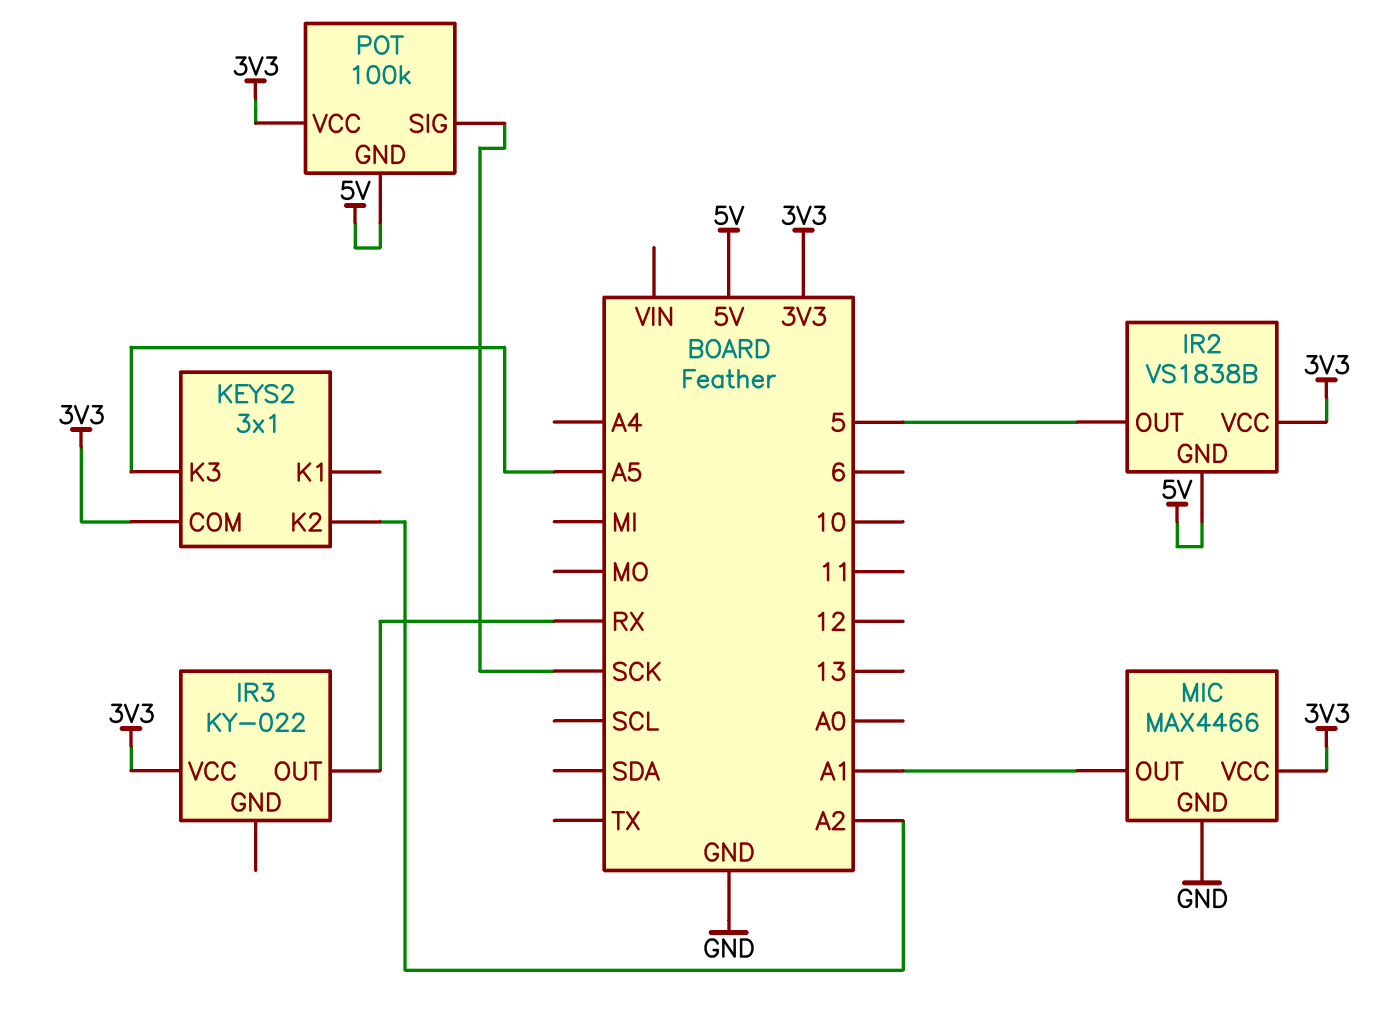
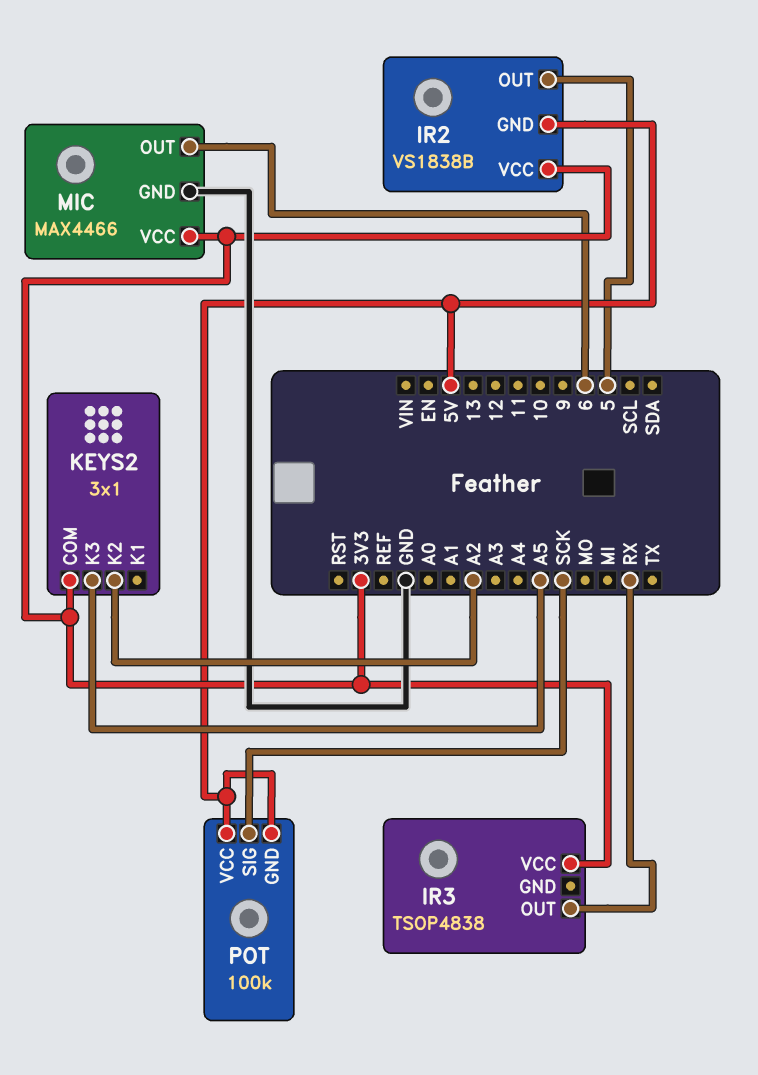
IR3: KY-022 -> TSOP4838
MIC pin OUT: A1 -> 6
POT pin VCC: 3V3 -> 5V

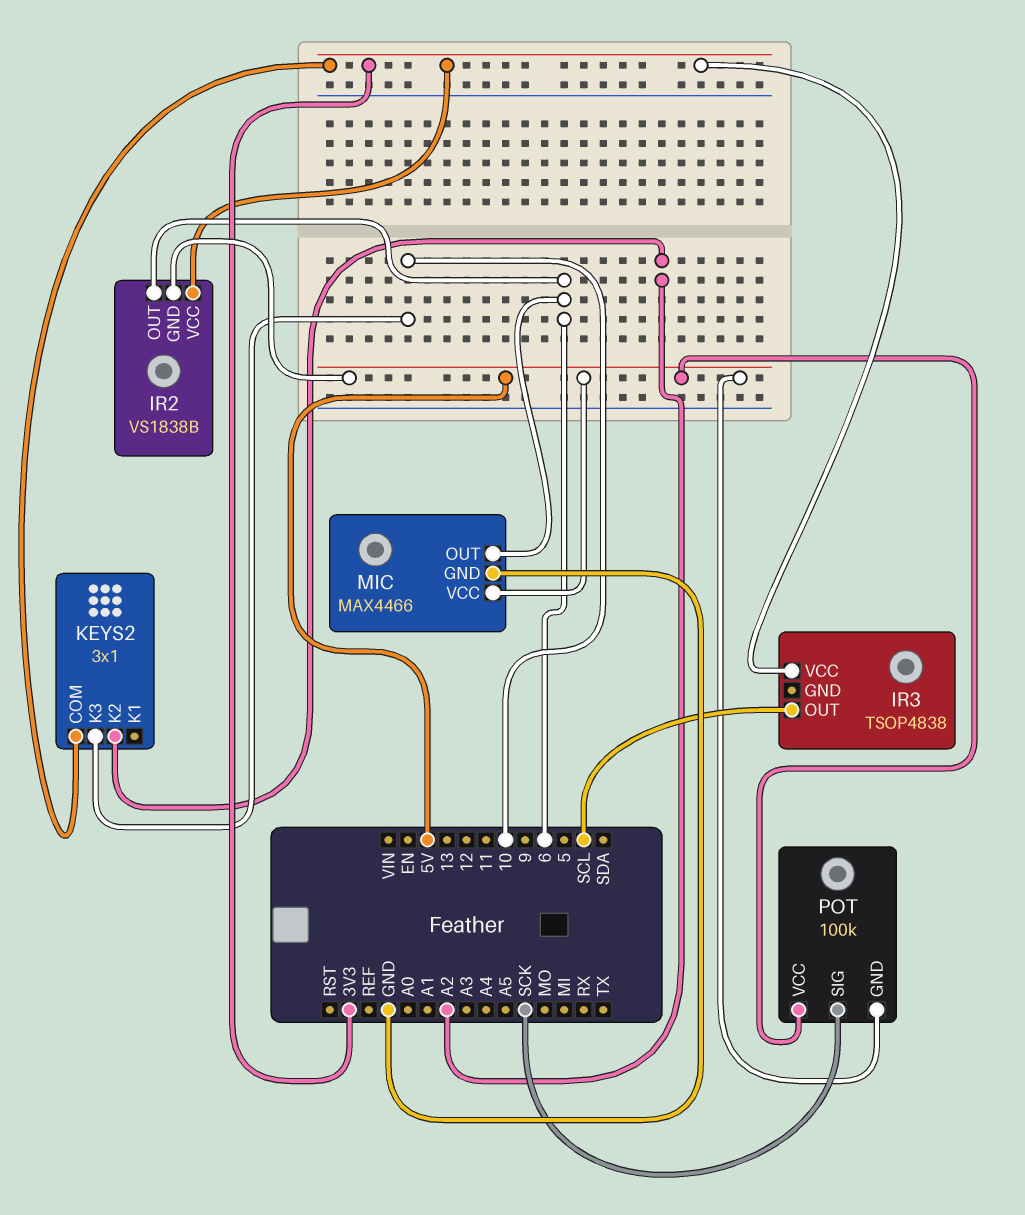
IR2 pin OUT: 5 -> 6
IR3 pin OUT: RX -> SCL
KEYS2 pin K3: A5 -> 10
MIC pin VCC: 3V3 -> 5V

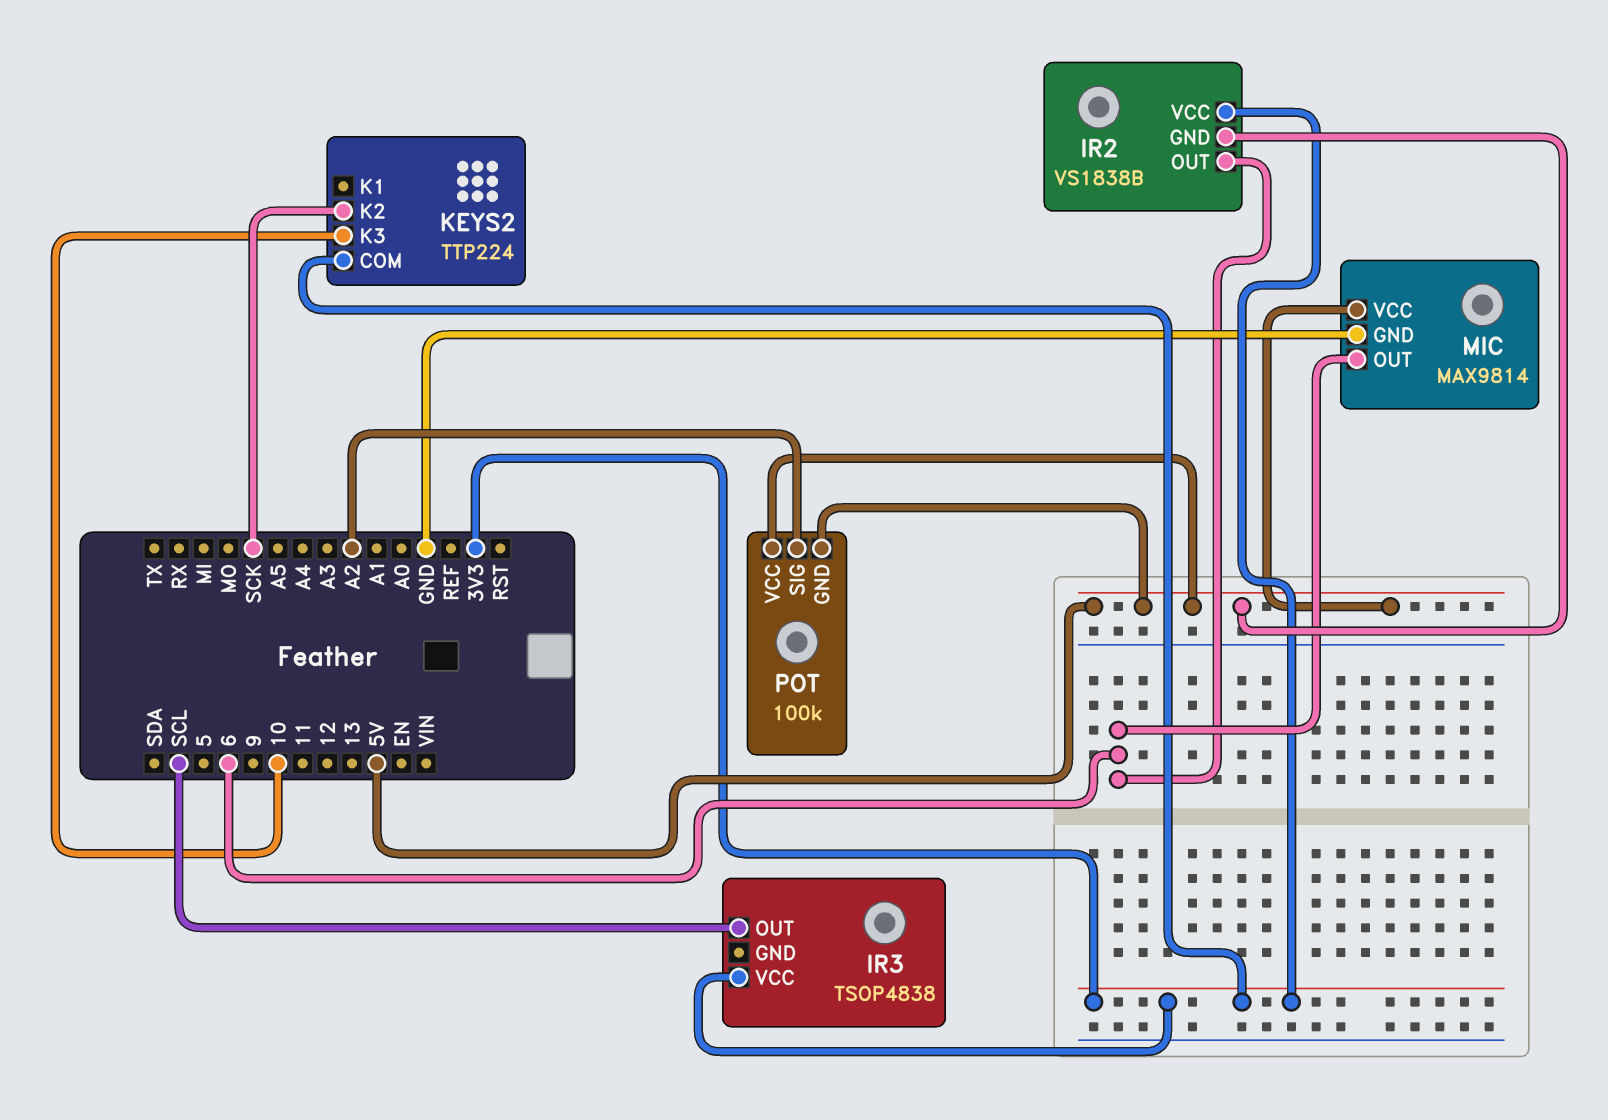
KEYS2: 3x1 -> TTP224
KEYS2 pin K2: A2 -> SCK
MIC: MAX4466 -> MAX9814
POT pin SIG: SCK -> A2

